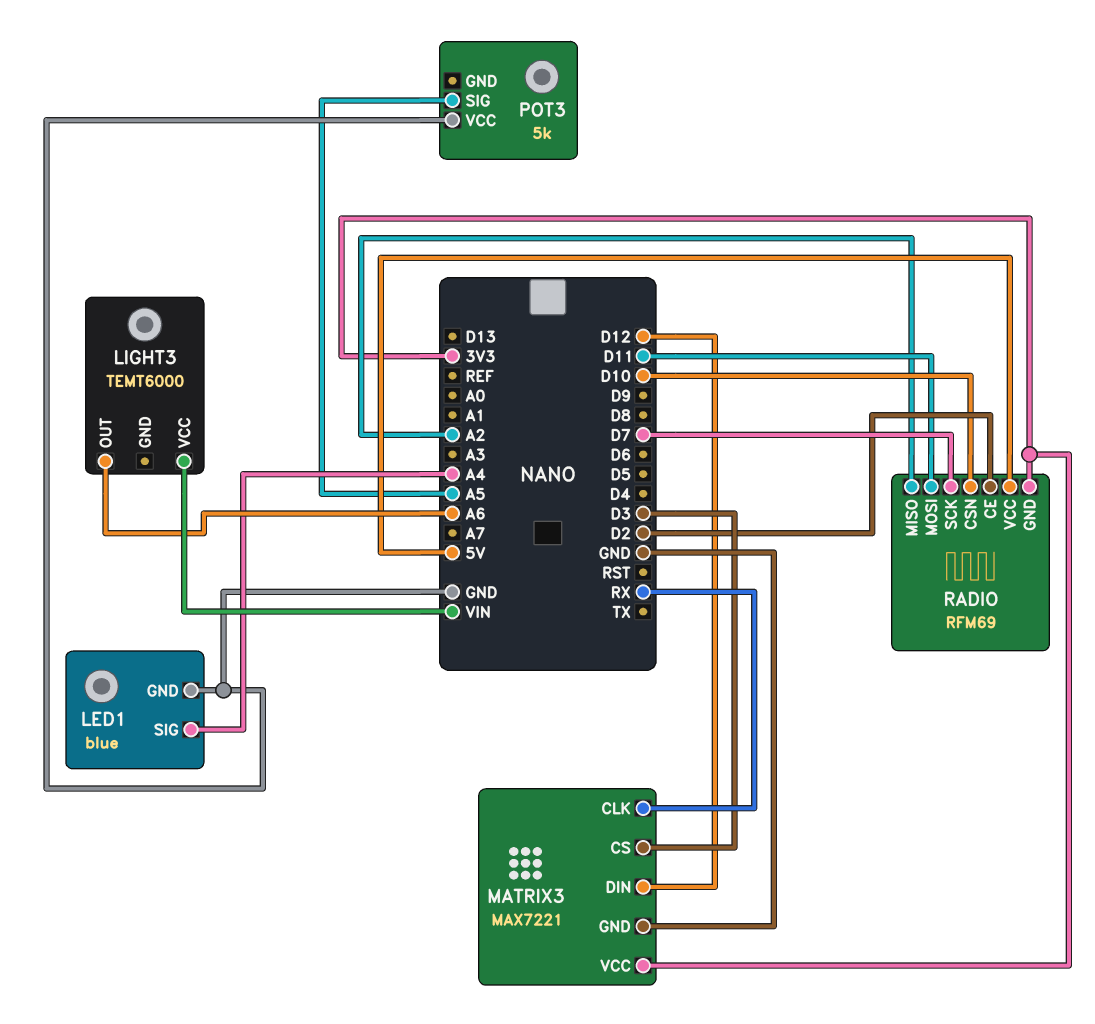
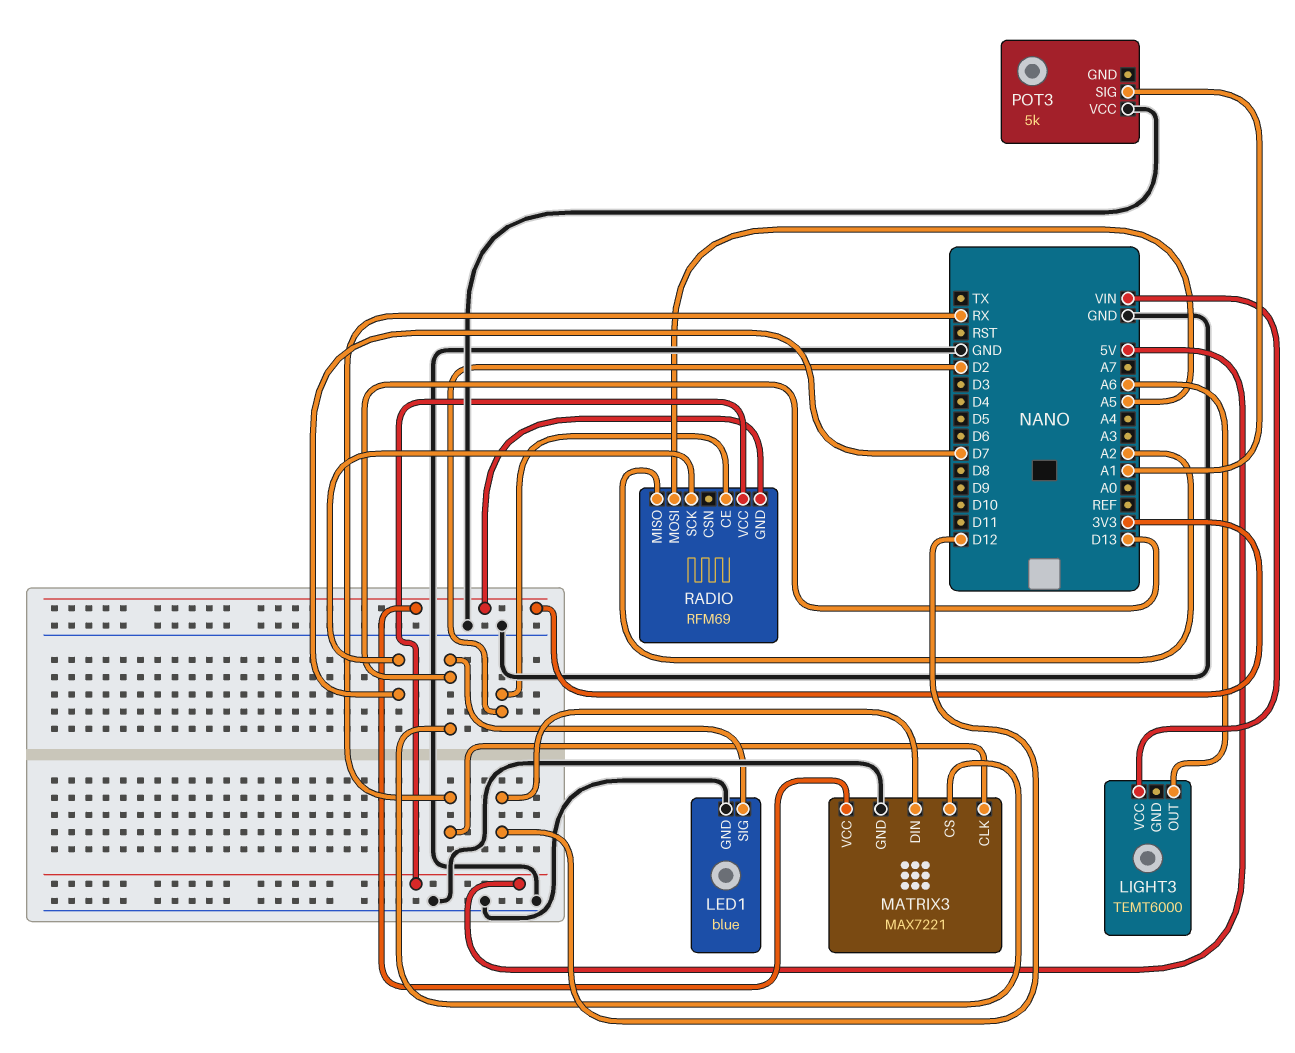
LED1 pin SIG: A4 -> D13
MATRIX3 pin CS: D3 -> D13
POT3 pin SIG: A5 -> A1
RADIO pin CSN: D10 -> none
RADIO pin MOSI: D11 -> A5

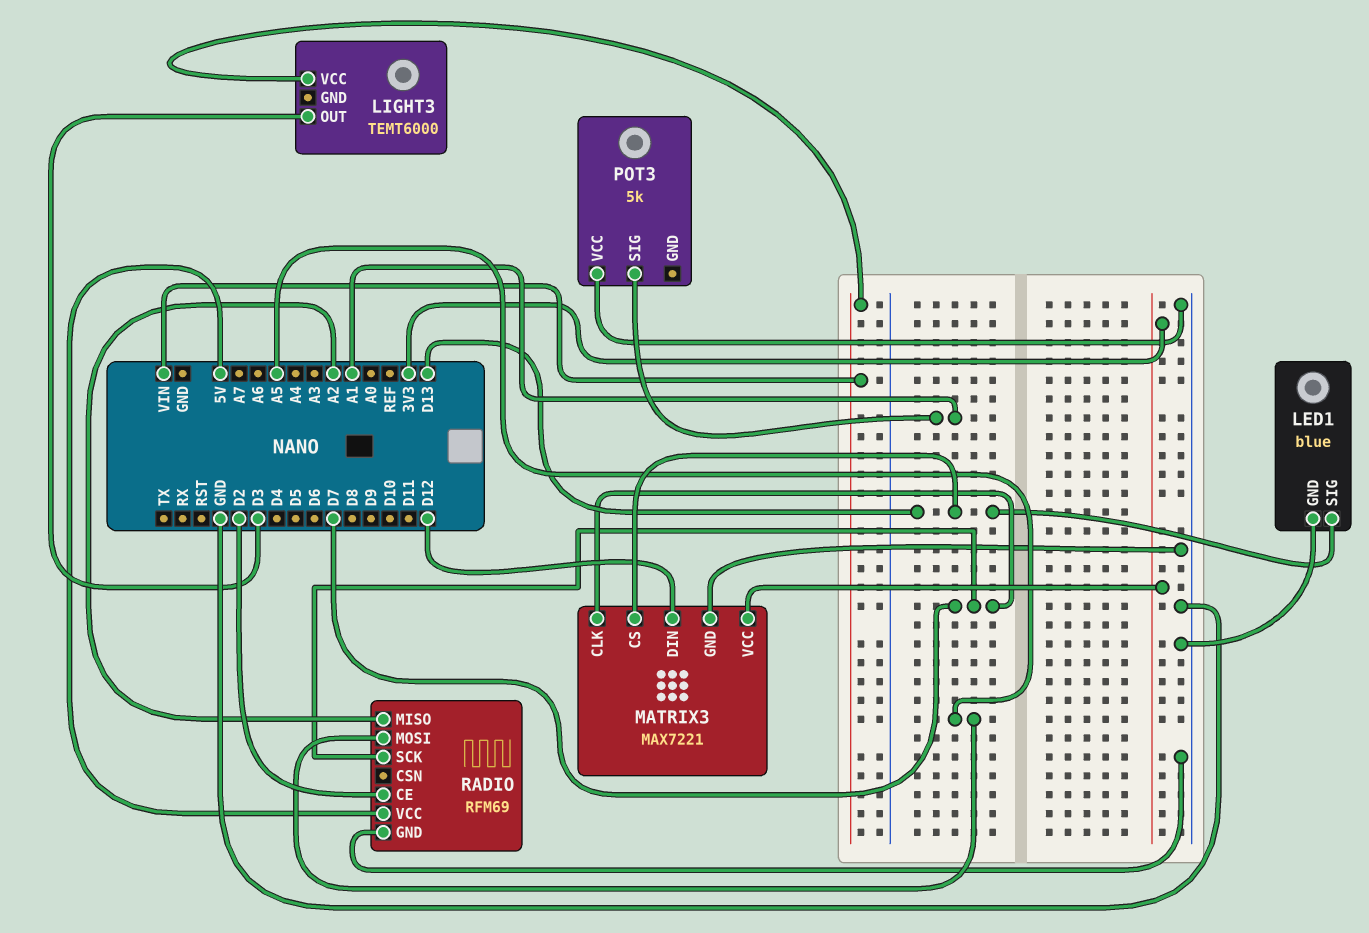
LIGHT3 pin OUT: A6 -> D3
MATRIX3 pin CLK: RX -> D7
RADIO pin GND: 3V3 -> GND

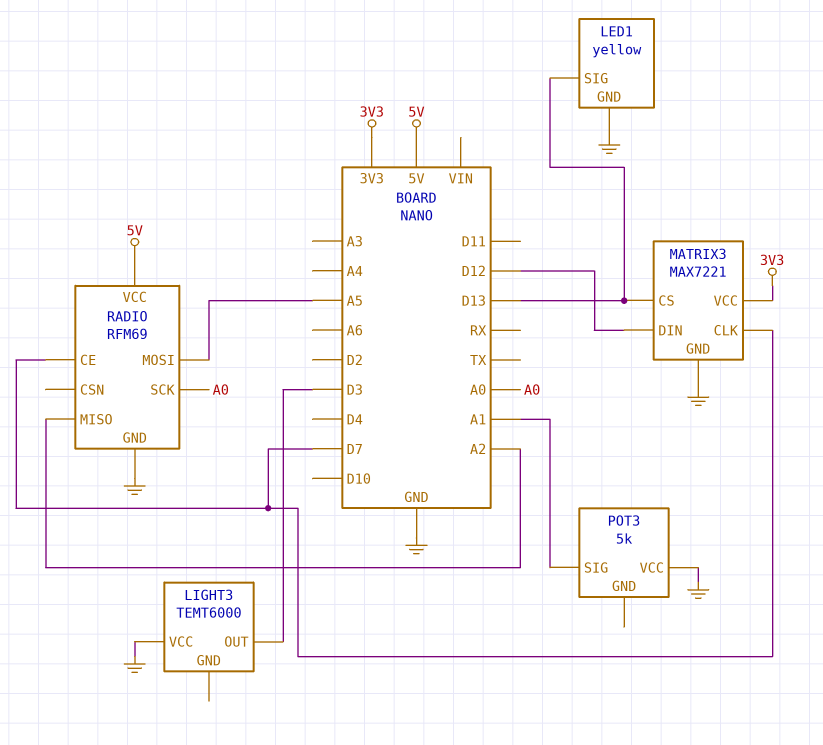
LED1: blue -> yellow
LIGHT3 pin VCC: VIN -> GND
RADIO pin CE: D2 -> D7
RADIO pin SCK: D7 -> A0

